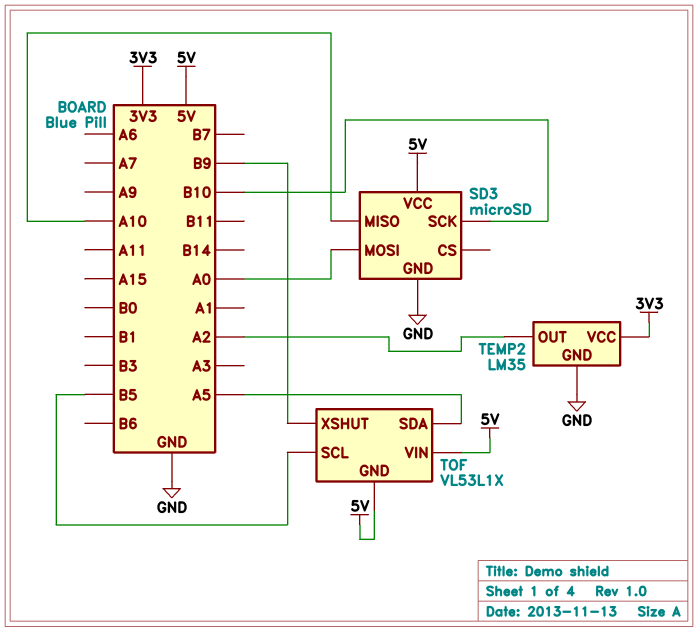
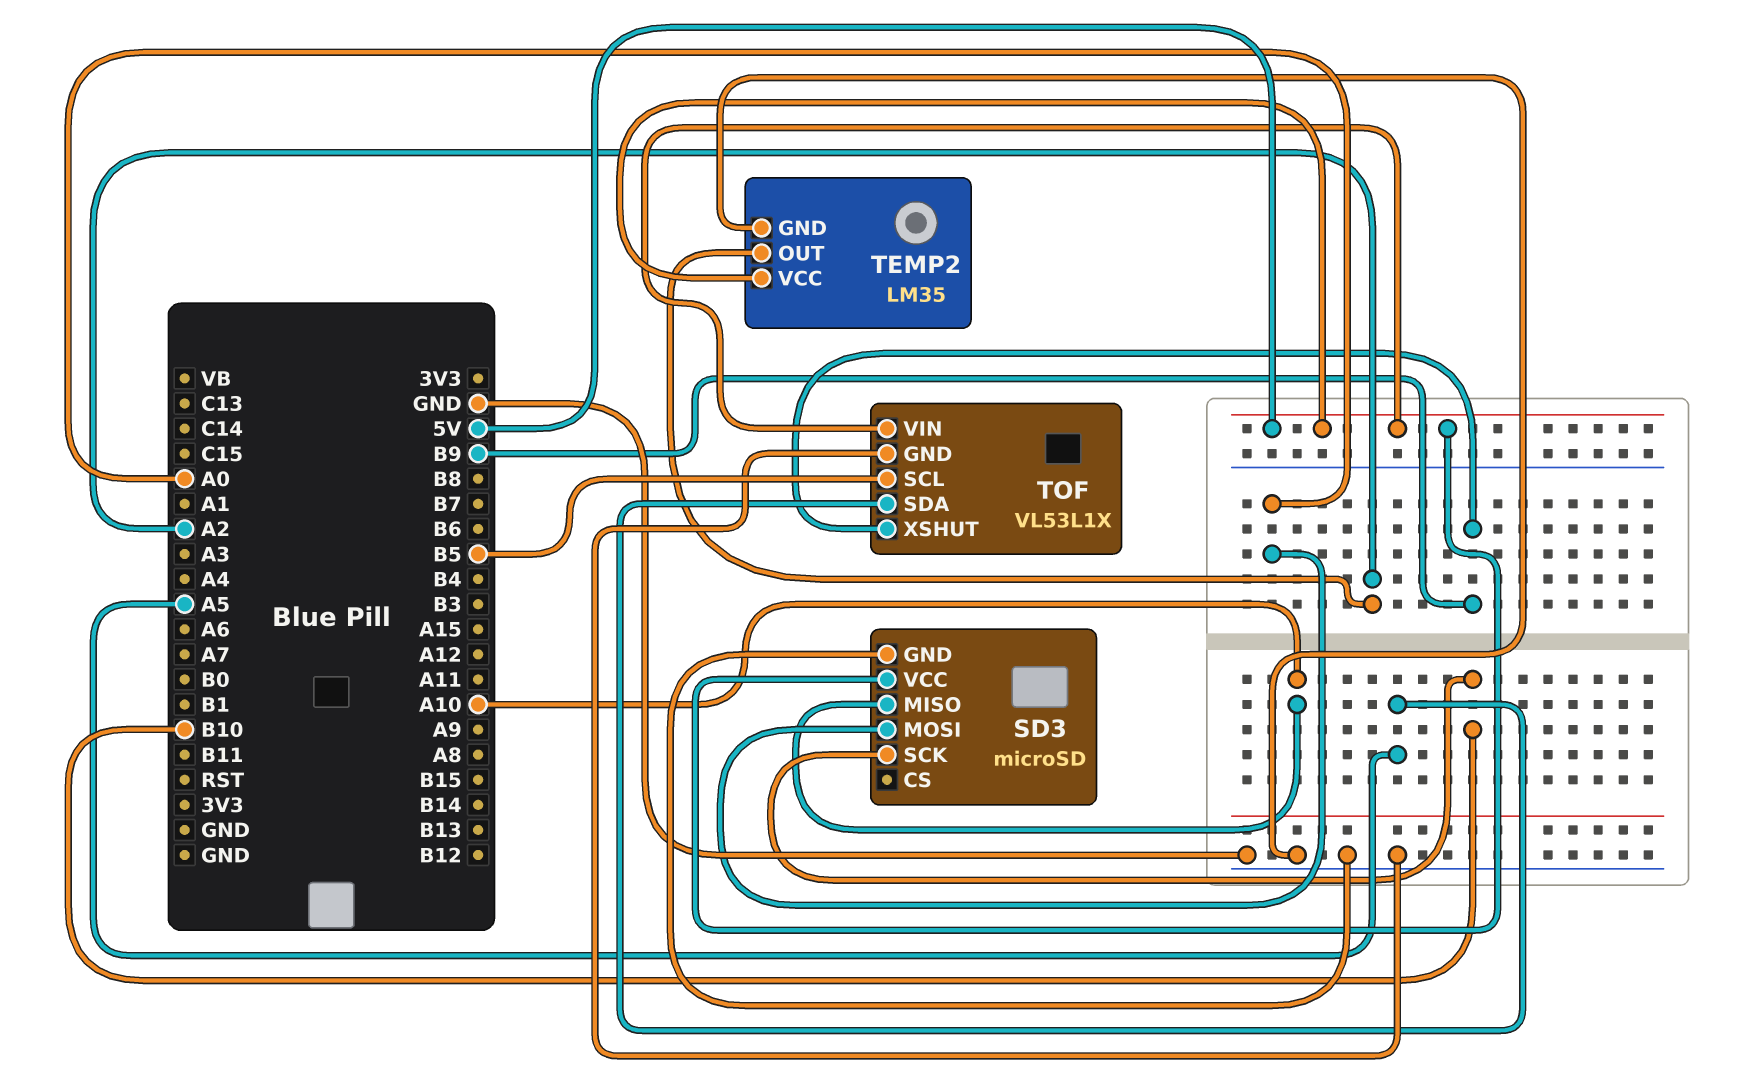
TEMP2 pin VCC: 3V3 -> 5V
TOF pin GND: 5V -> GND

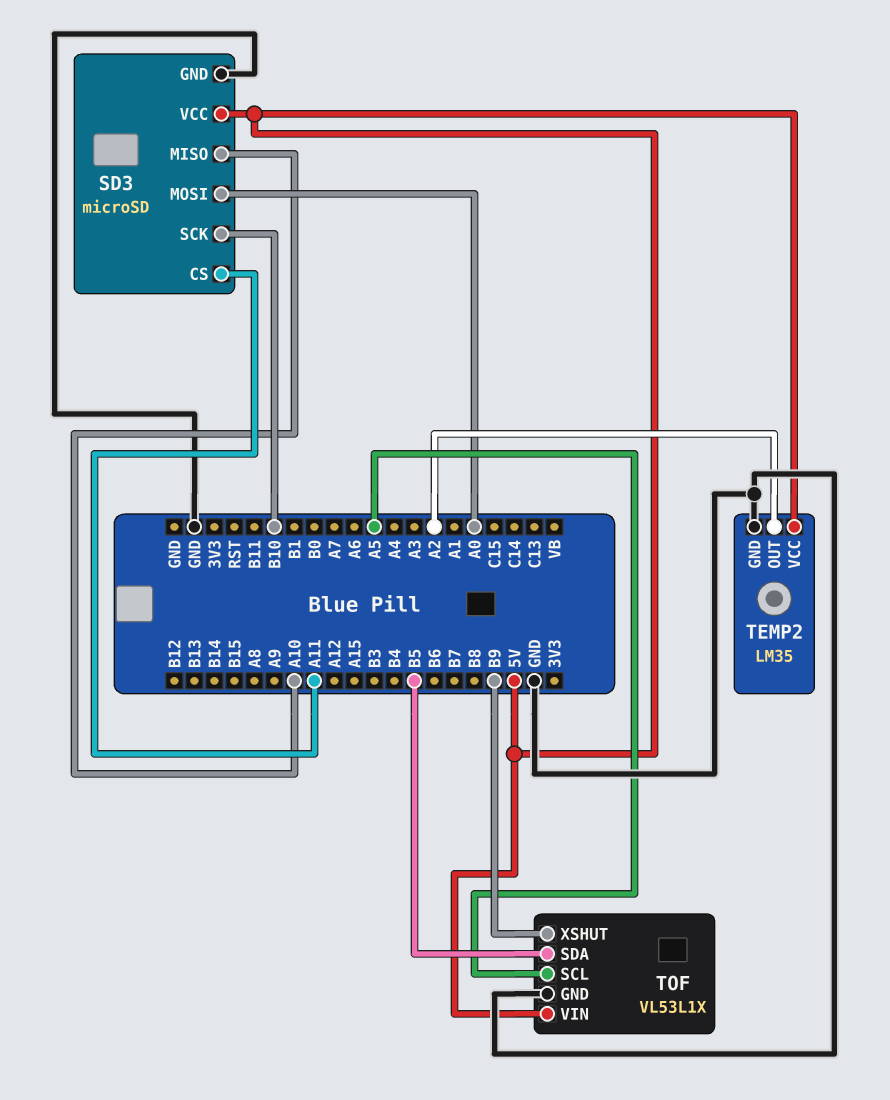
SD3 pin CS: none -> A11
TOF pin SCL: B5 -> A5
TOF pin SDA: A5 -> B5

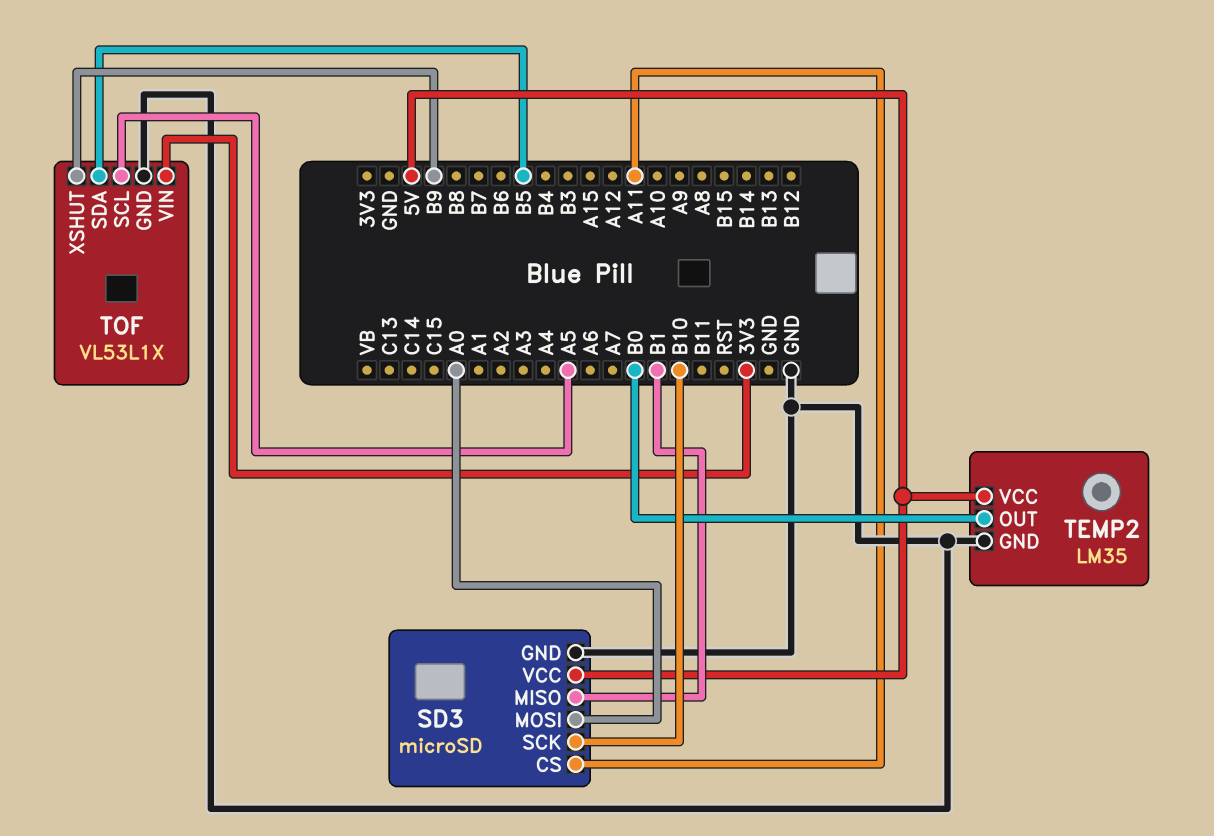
SD3 pin MISO: A10 -> B1
TEMP2 pin OUT: A2 -> B0
TOF pin VIN: 5V -> 3V3

